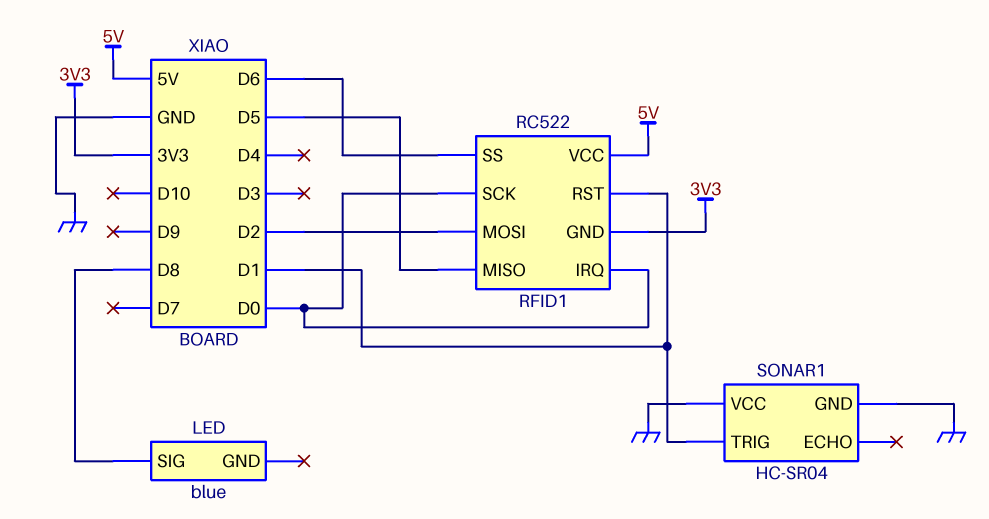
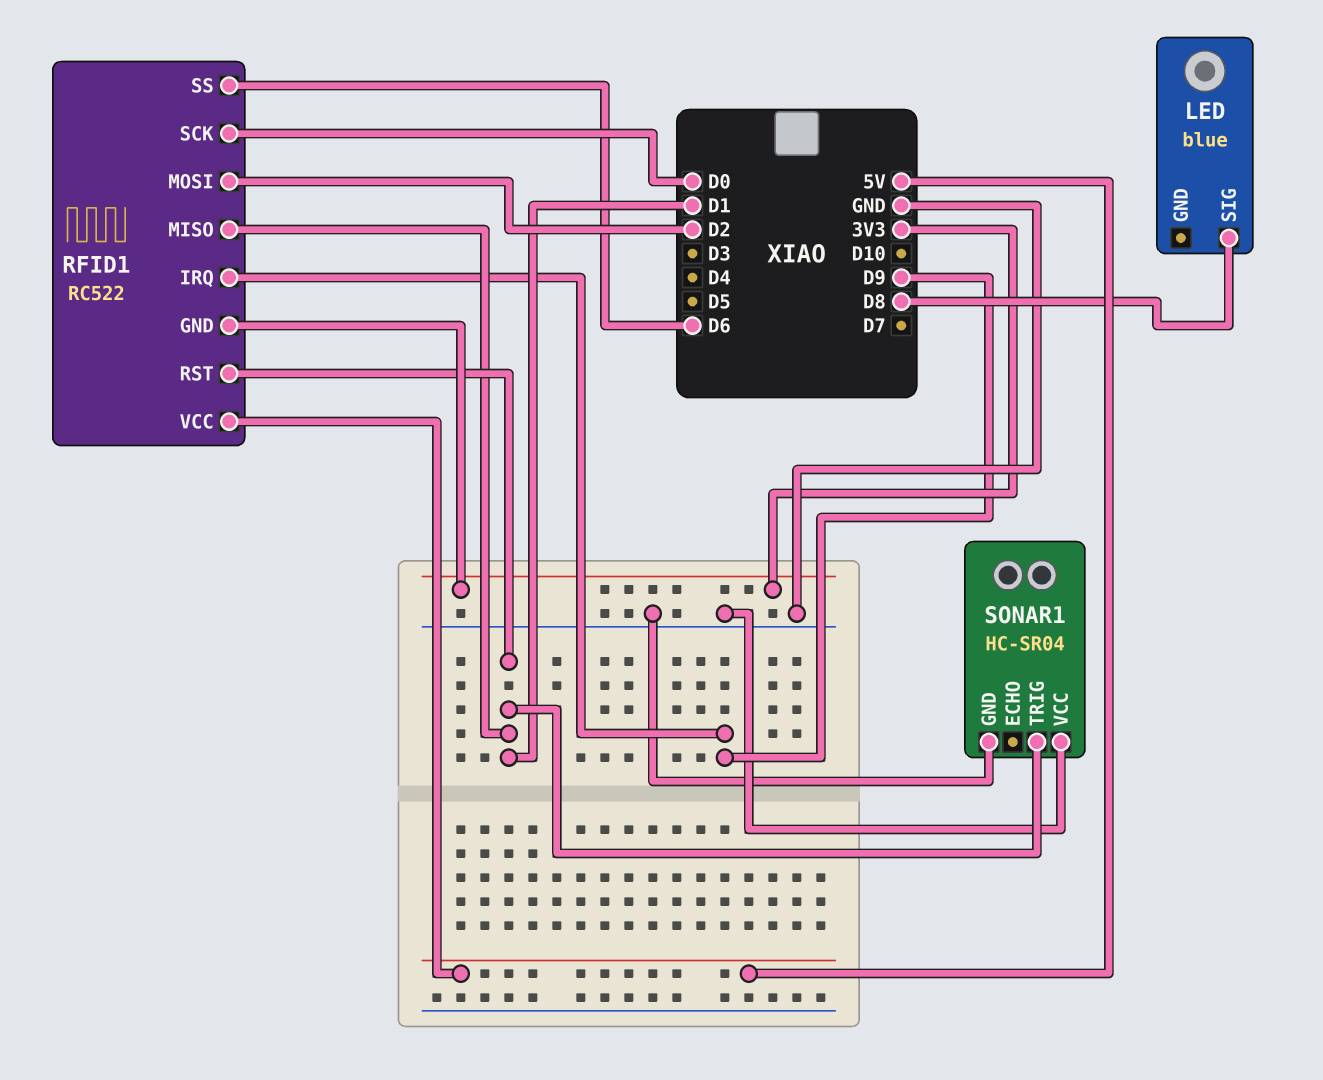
RFID1 pin IRQ: D0 -> D9
RFID1 pin MISO: D5 -> D1

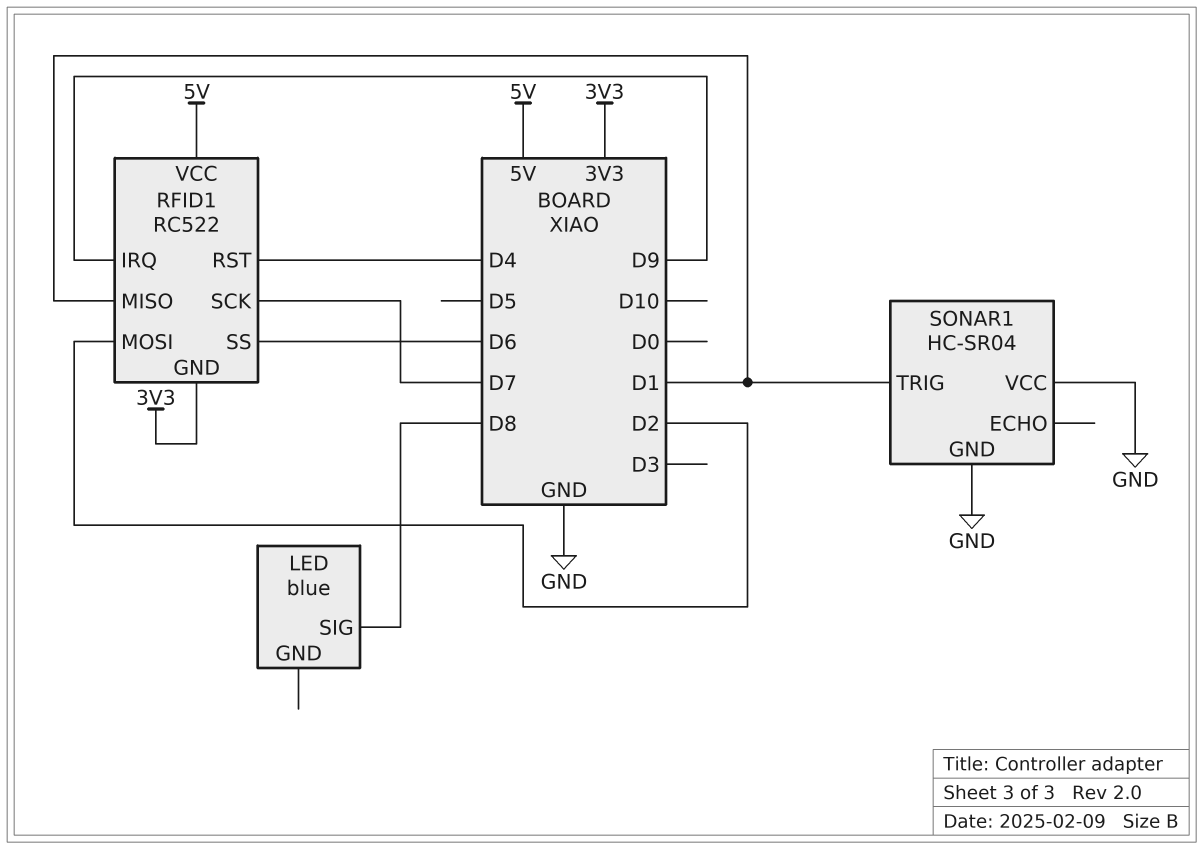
RFID1 pin RST: D1 -> D4
RFID1 pin SCK: D0 -> D7

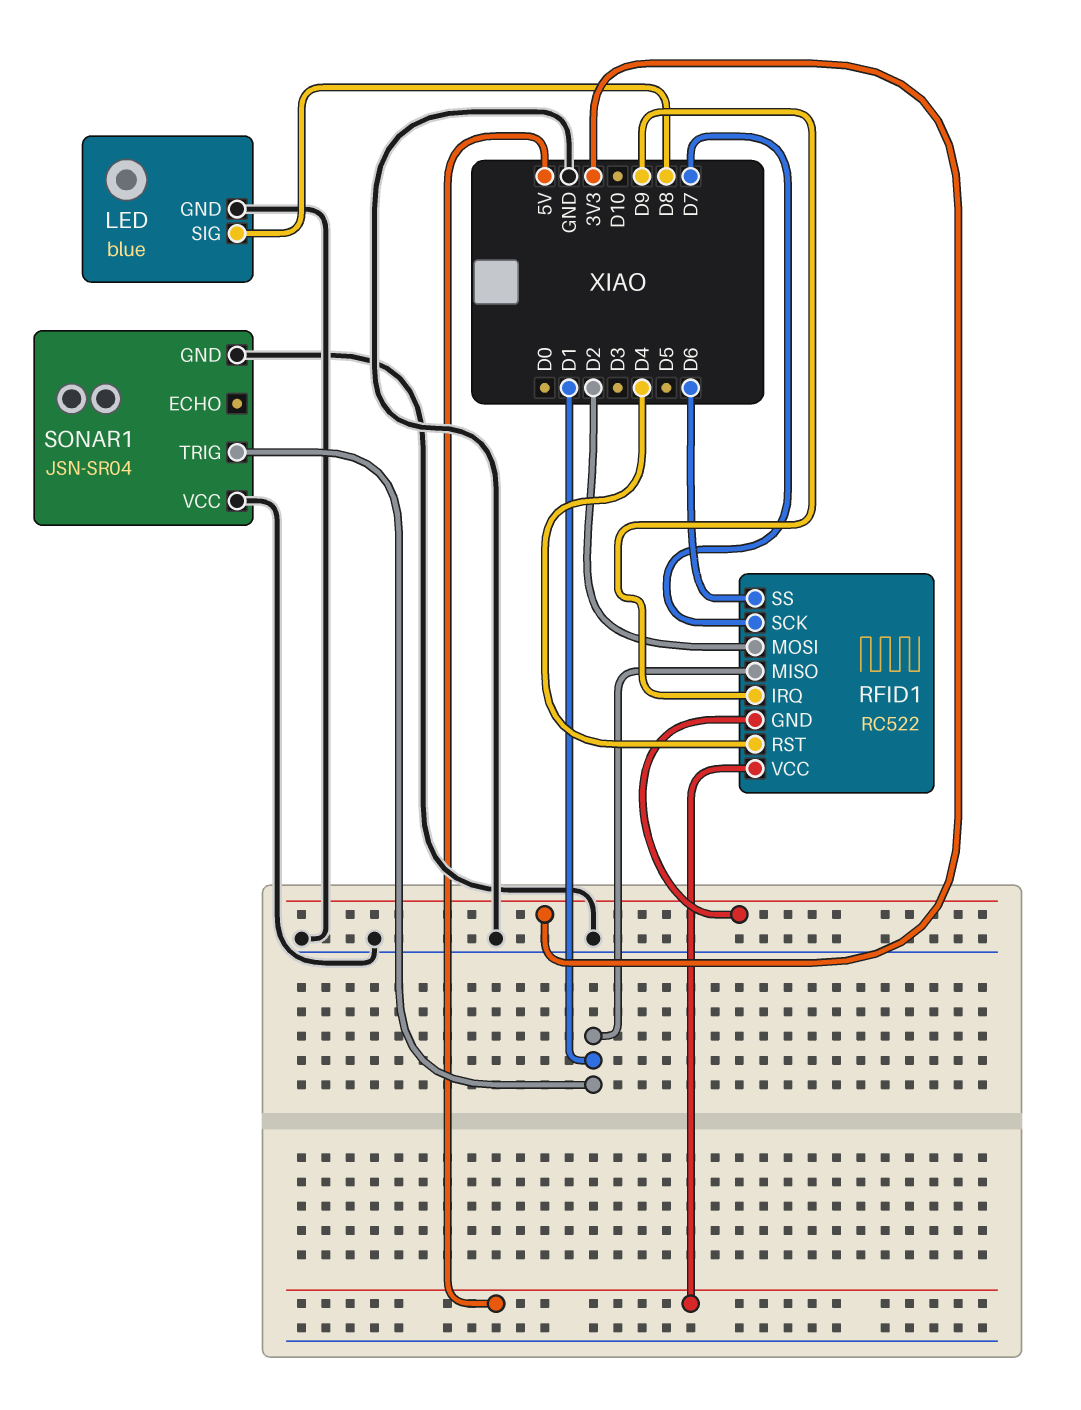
LED pin GND: none -> GND
SONAR1: HC-SR04 -> JSN-SR04

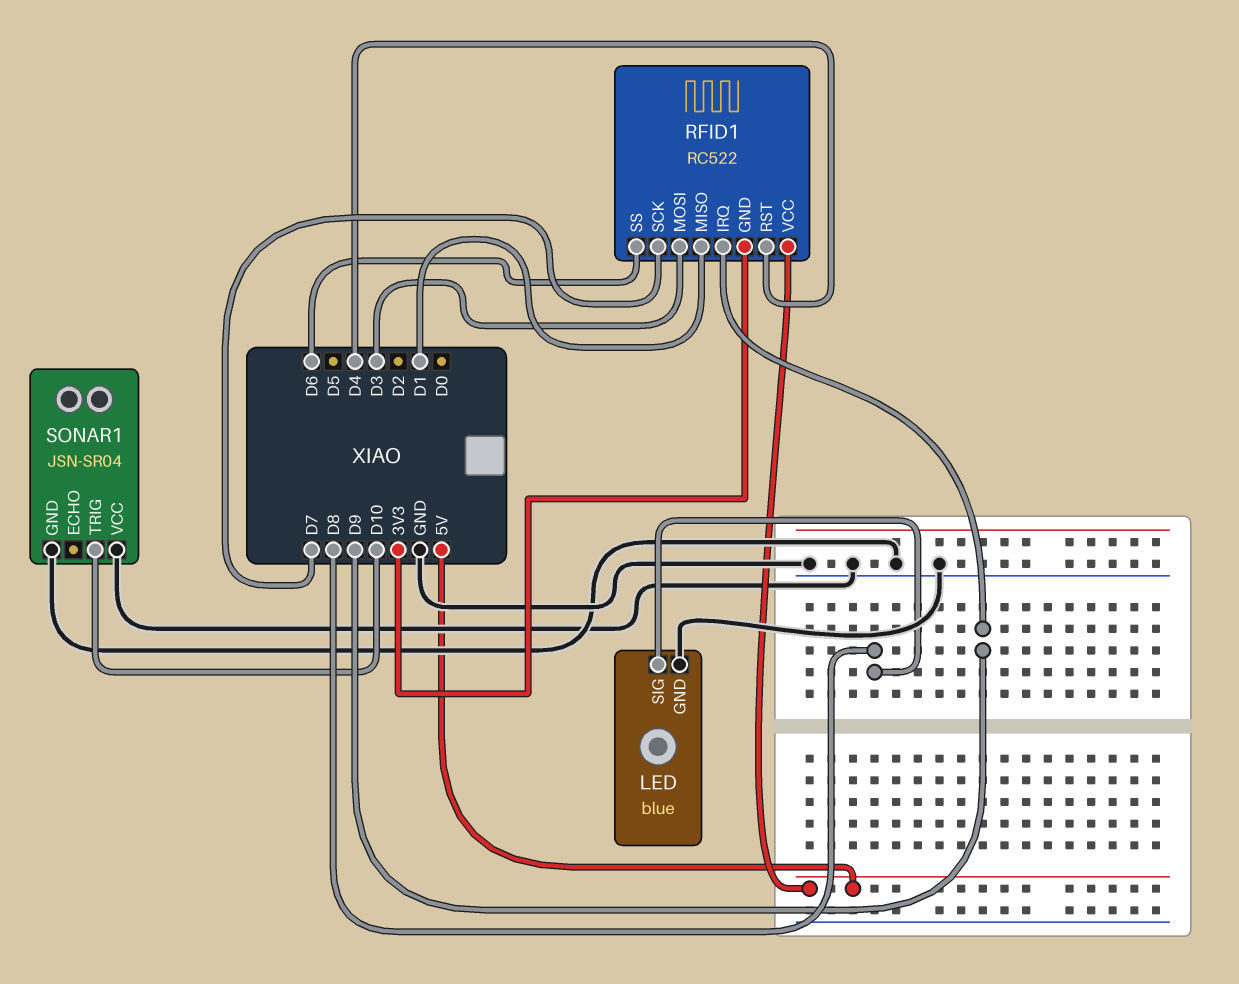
RFID1 pin MOSI: D2 -> D3
SONAR1 pin TRIG: D1 -> D10

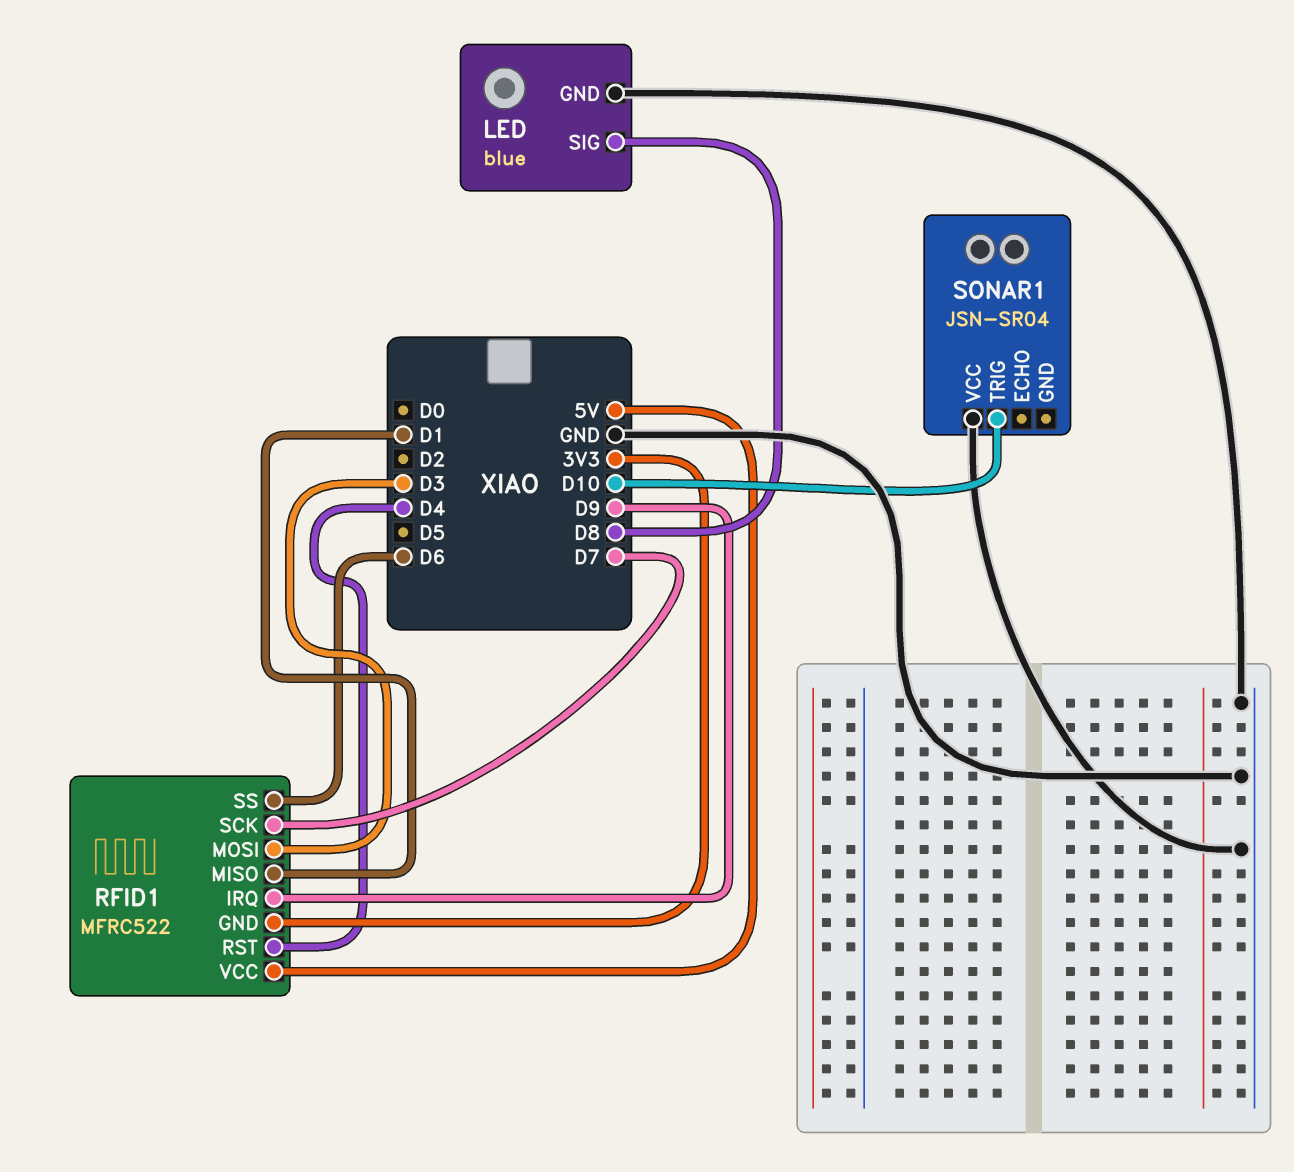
RFID1: RC522 -> MFRC522
SONAR1 pin GND: GND -> none

